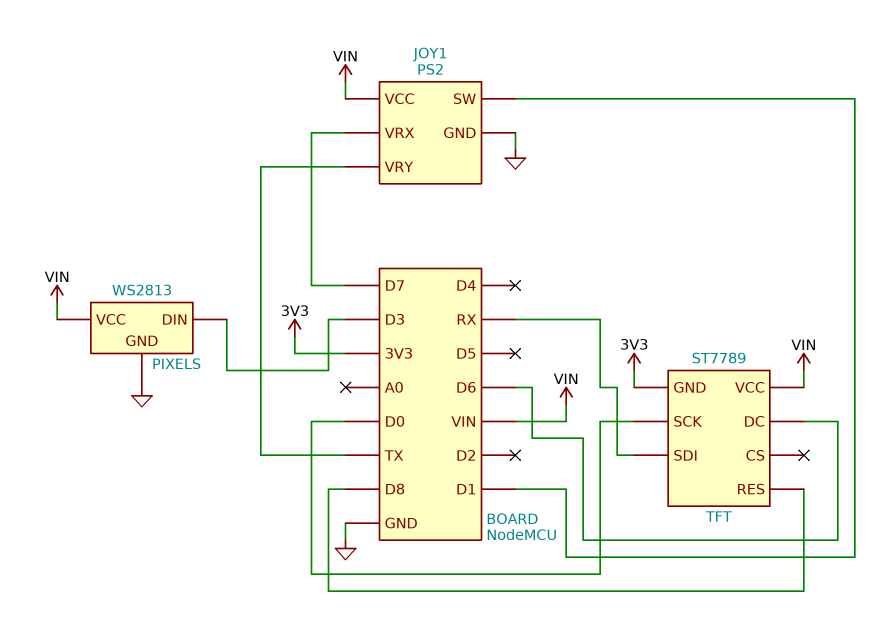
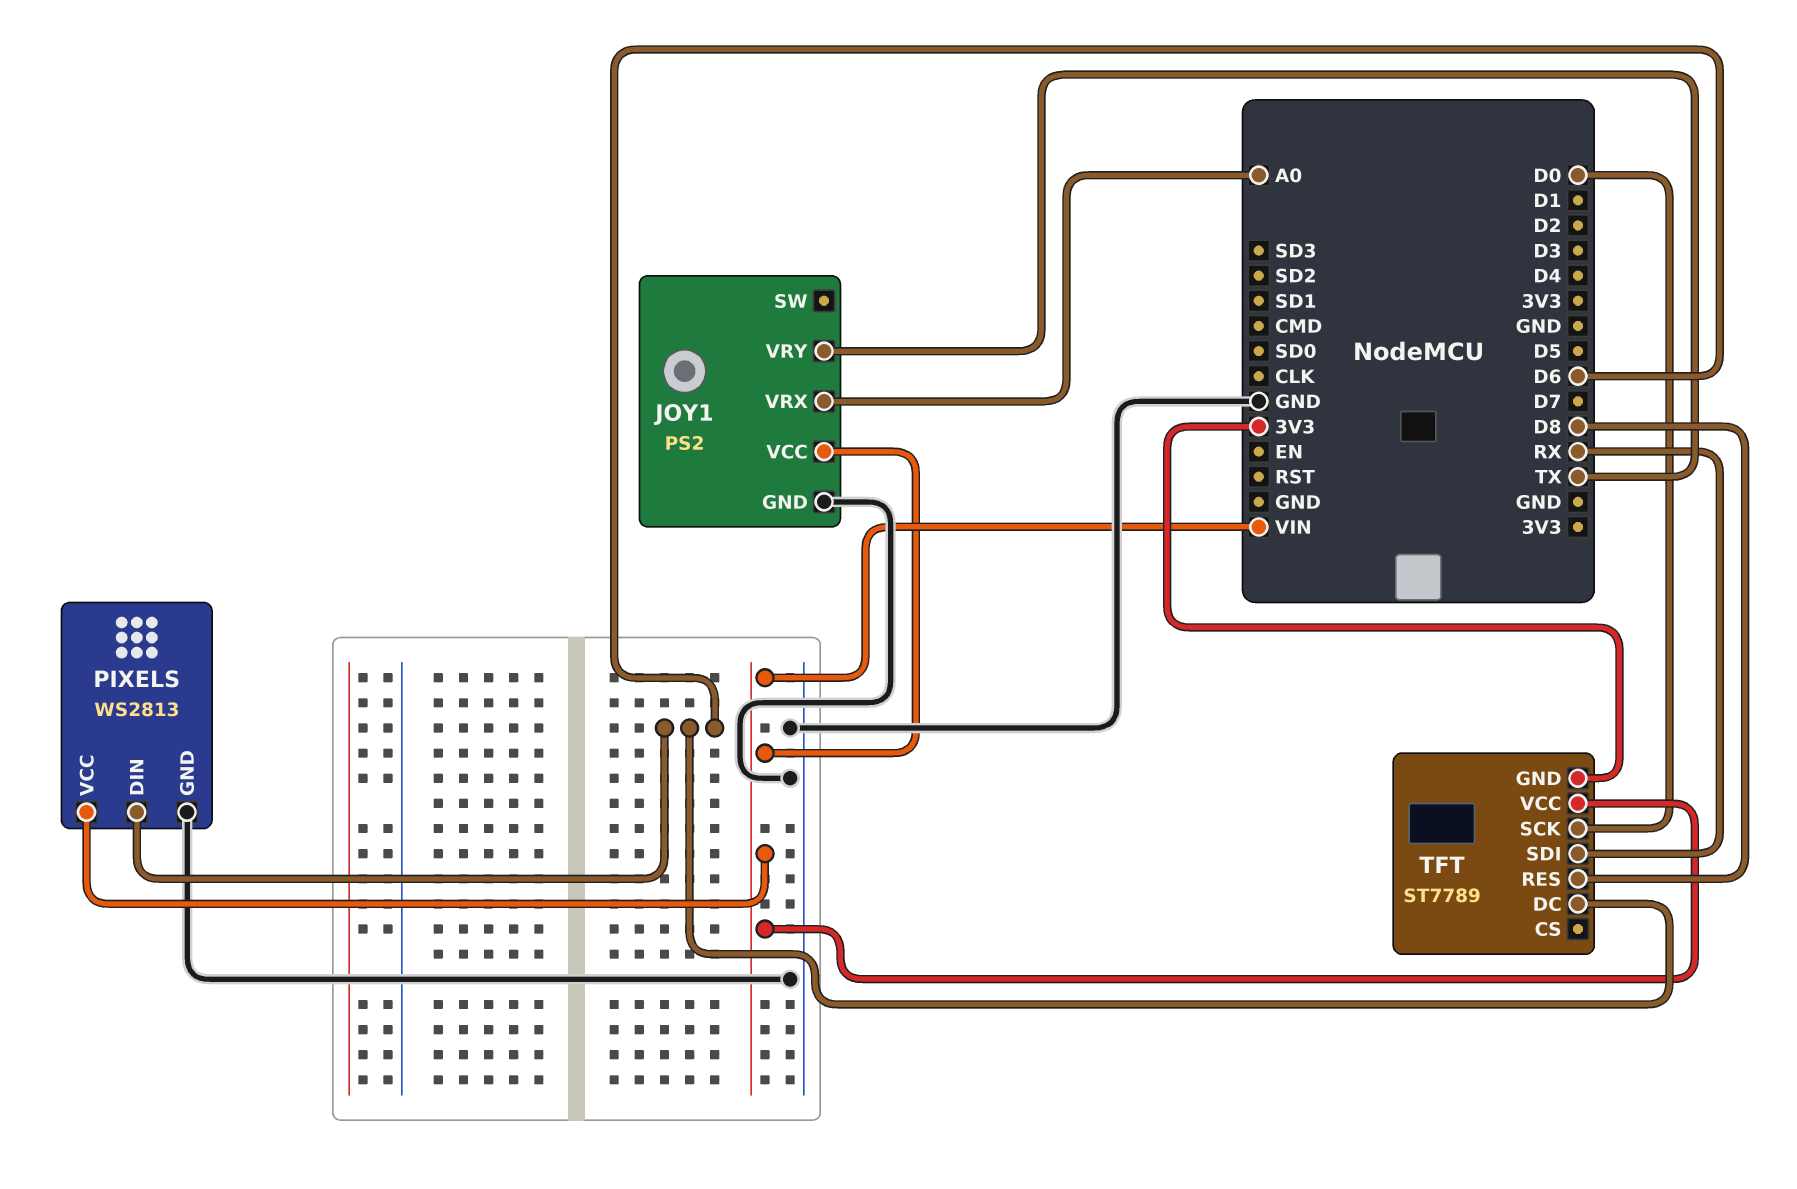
JOY1 pin SW: D1 -> none
JOY1 pin VRX: D7 -> A0
PIXELS pin DIN: D3 -> D6

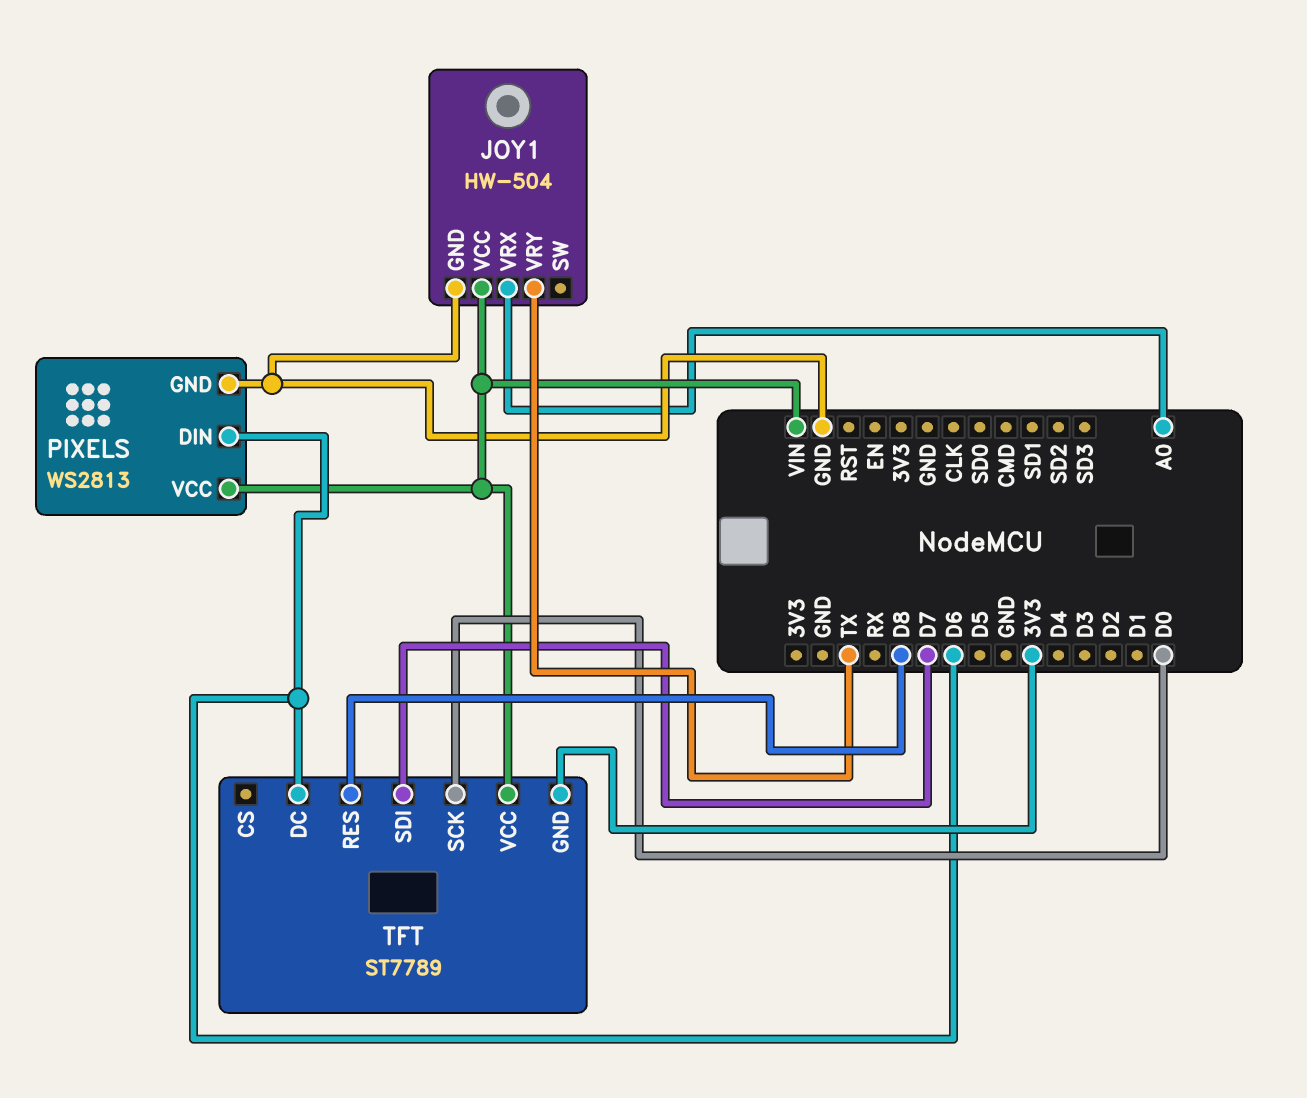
JOY1: PS2 -> HW-504
TFT pin SDI: RX -> D7

